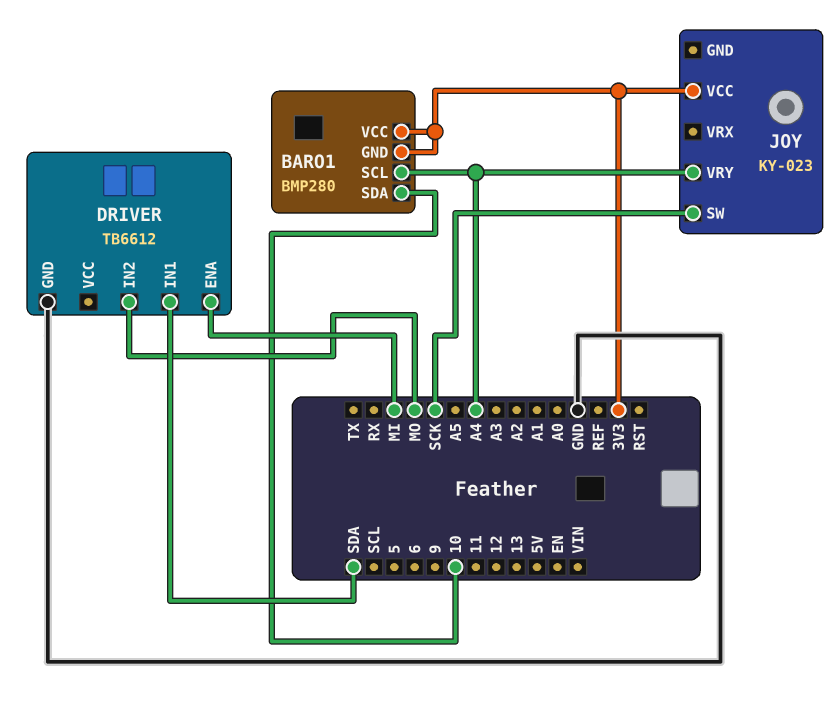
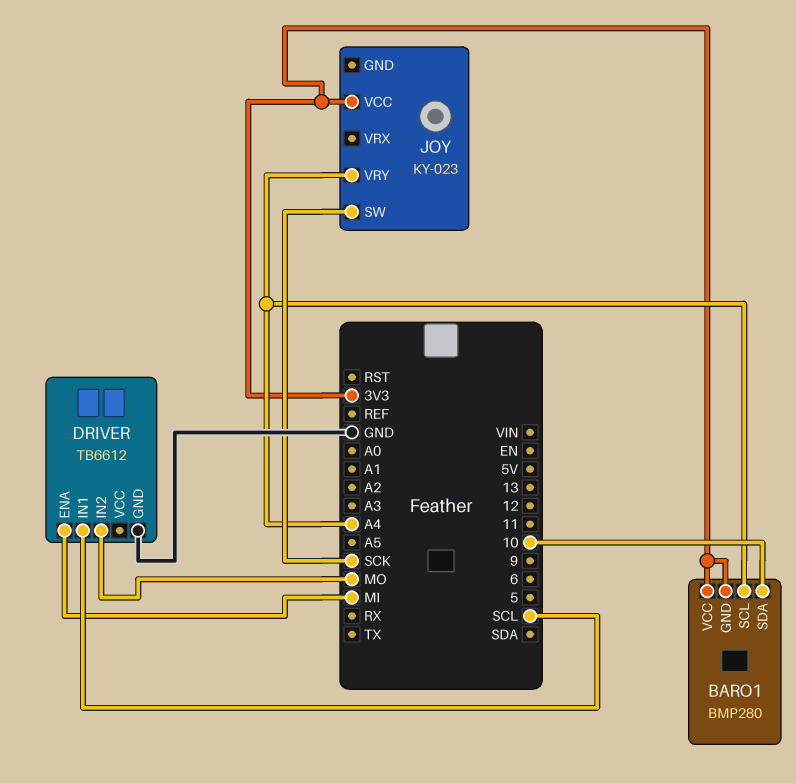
DRIVER pin IN1: SDA -> SCL

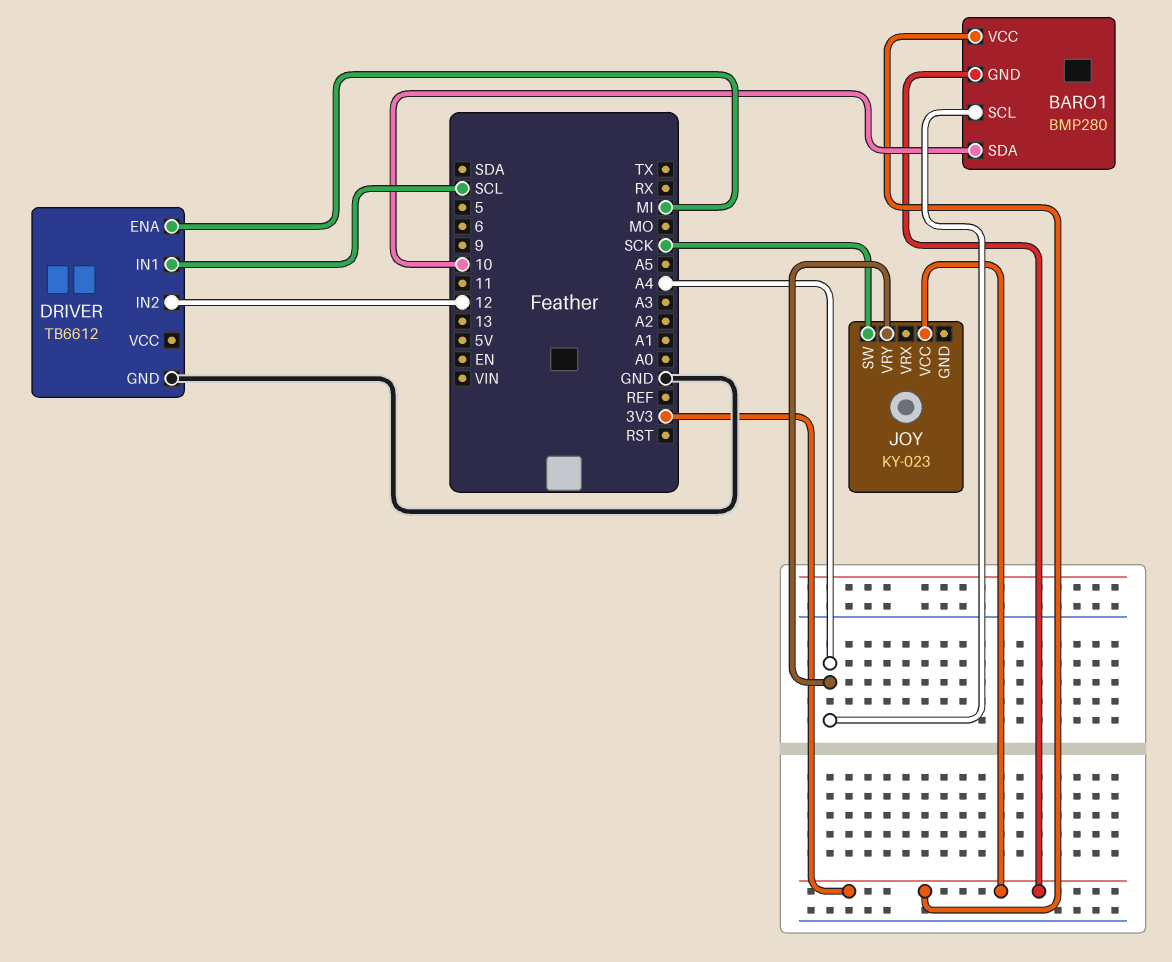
DRIVER pin IN2: MO -> 12

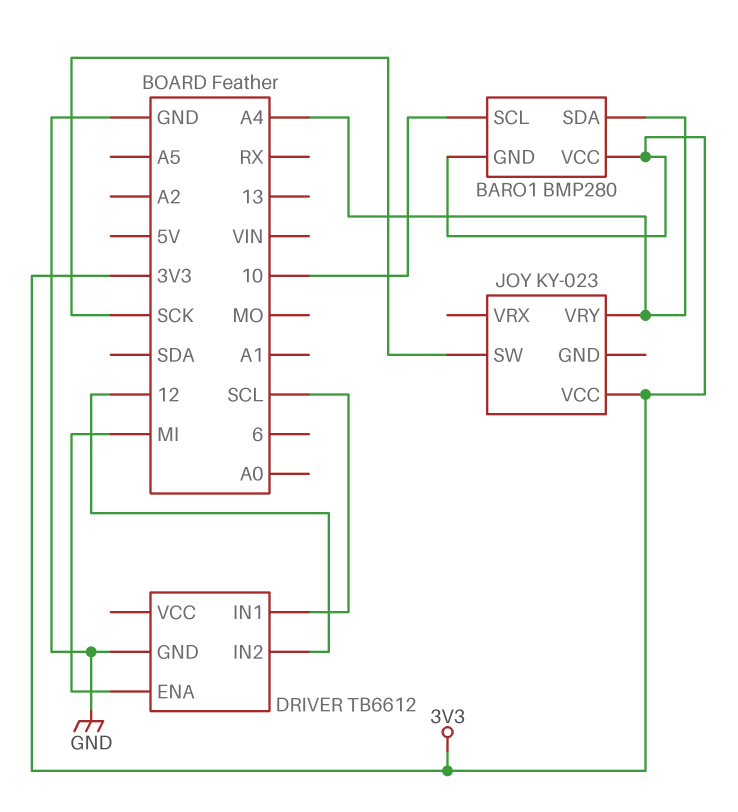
BARO1 pin SCL: A4 -> 10
BARO1 pin SDA: 10 -> A4

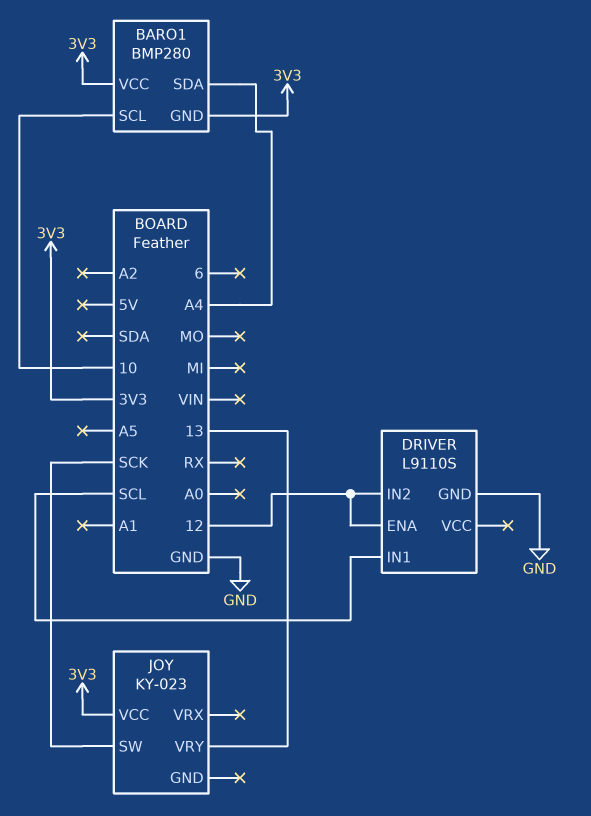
DRIVER: TB6612 -> L9110S
DRIVER pin ENA: MI -> 12
JOY pin VRY: A4 -> 13

